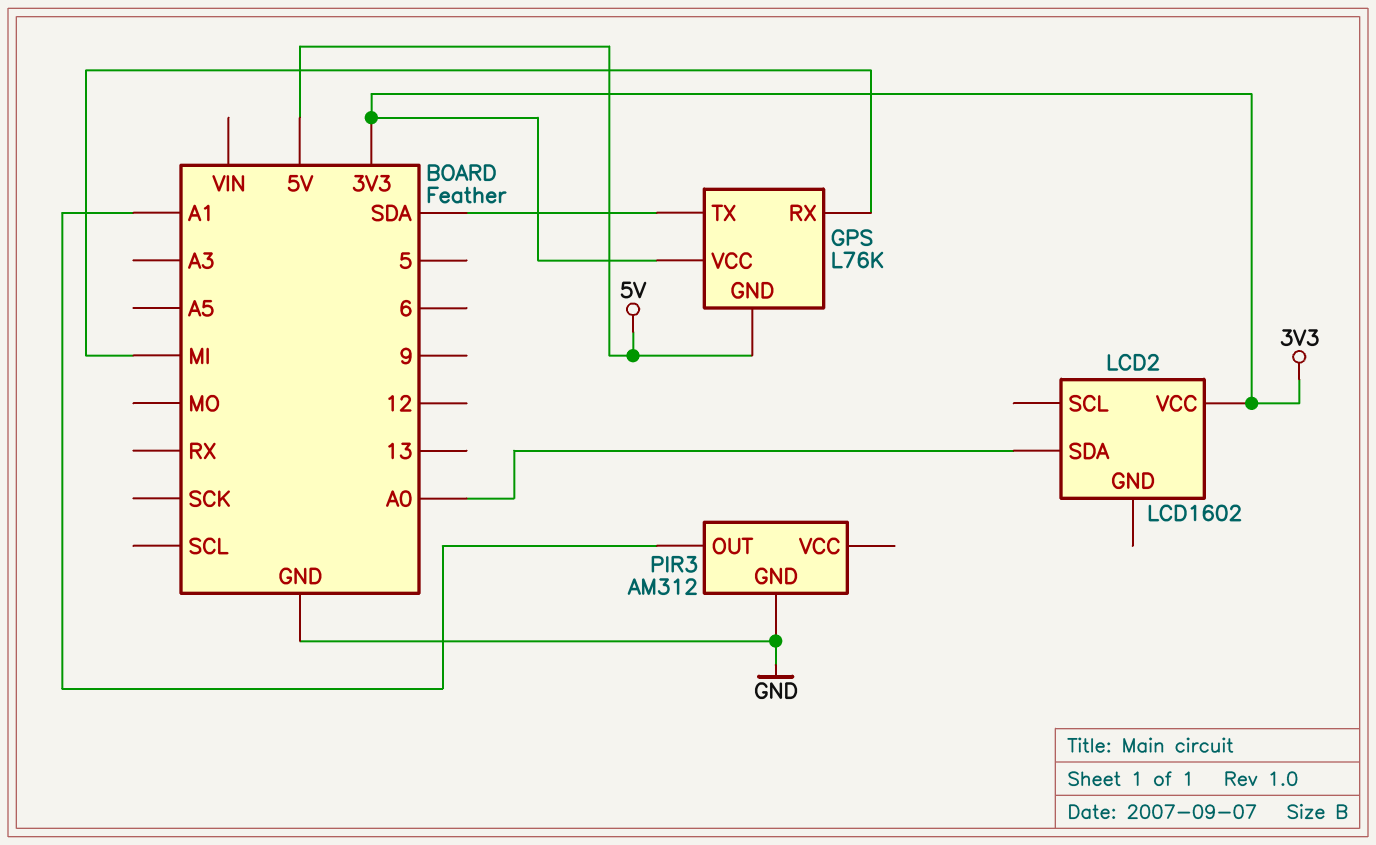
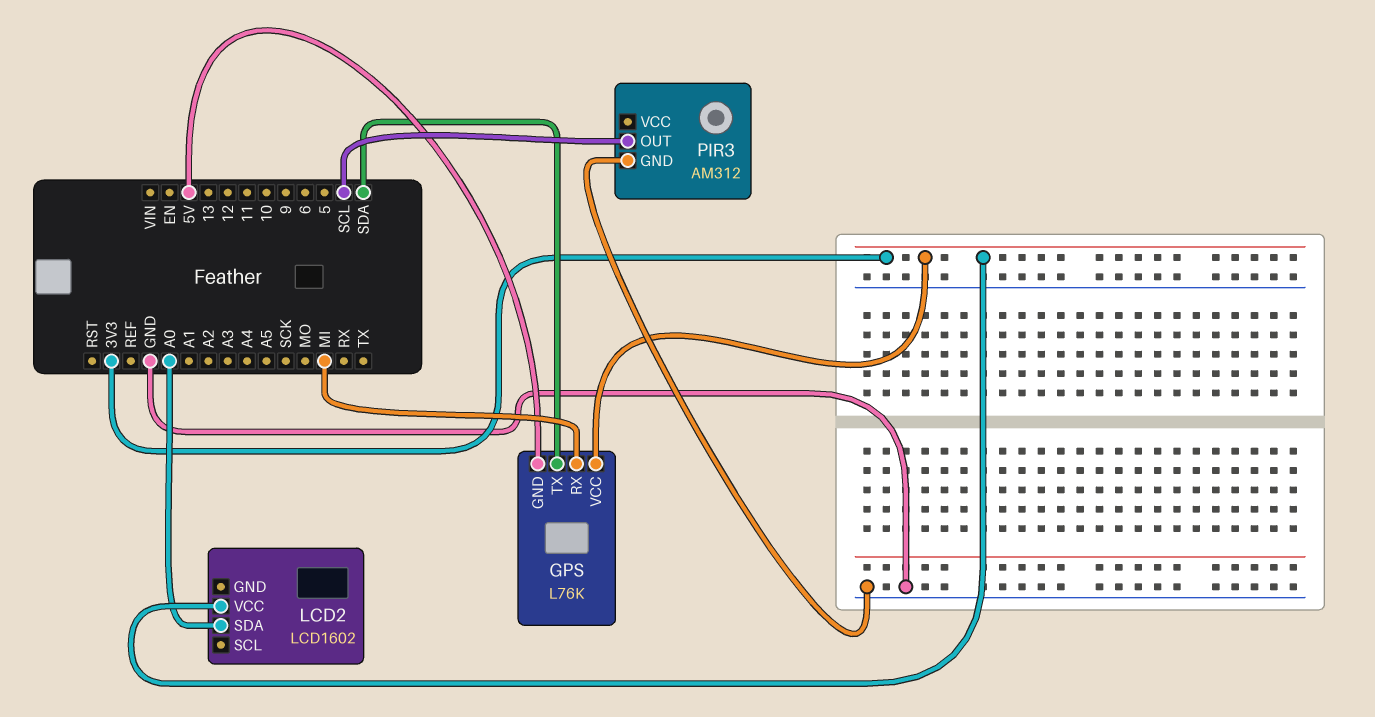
PIR3 pin OUT: A1 -> SCL

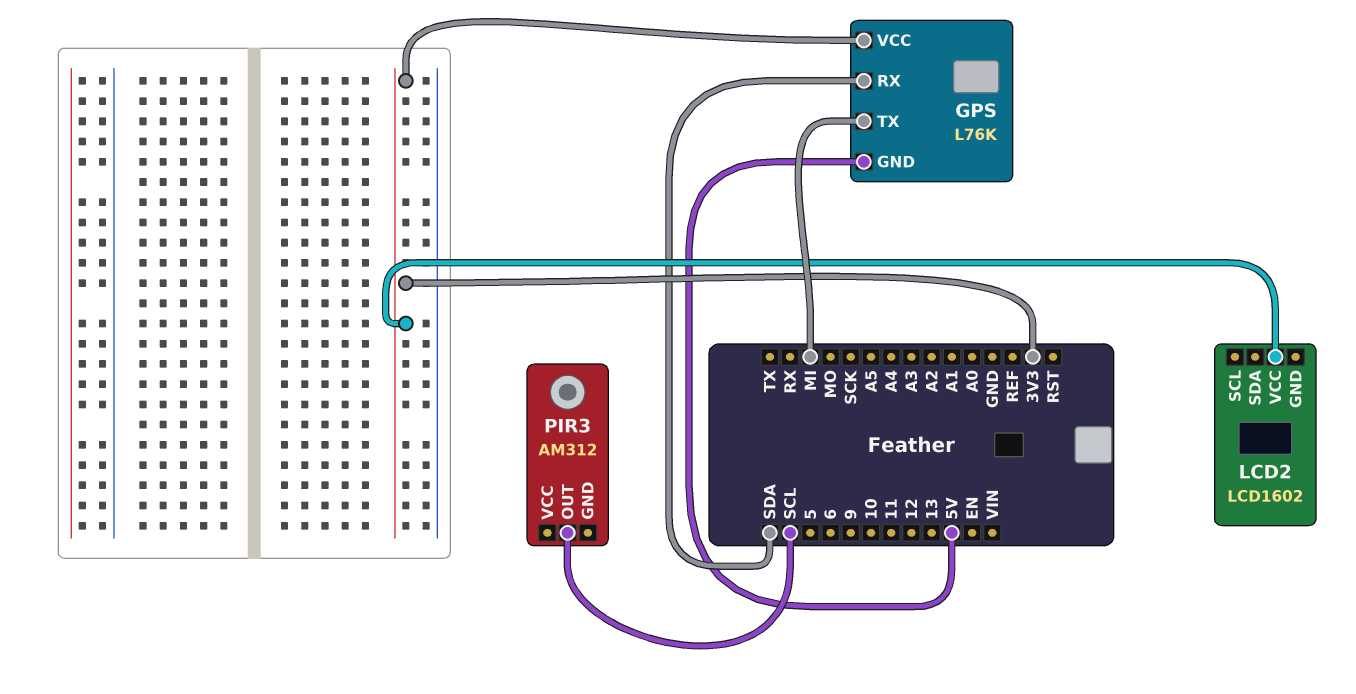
GPS pin RX: MI -> SDA
GPS pin TX: SDA -> MI
LCD2 pin SDA: A0 -> none
PIR3 pin GND: GND -> none

